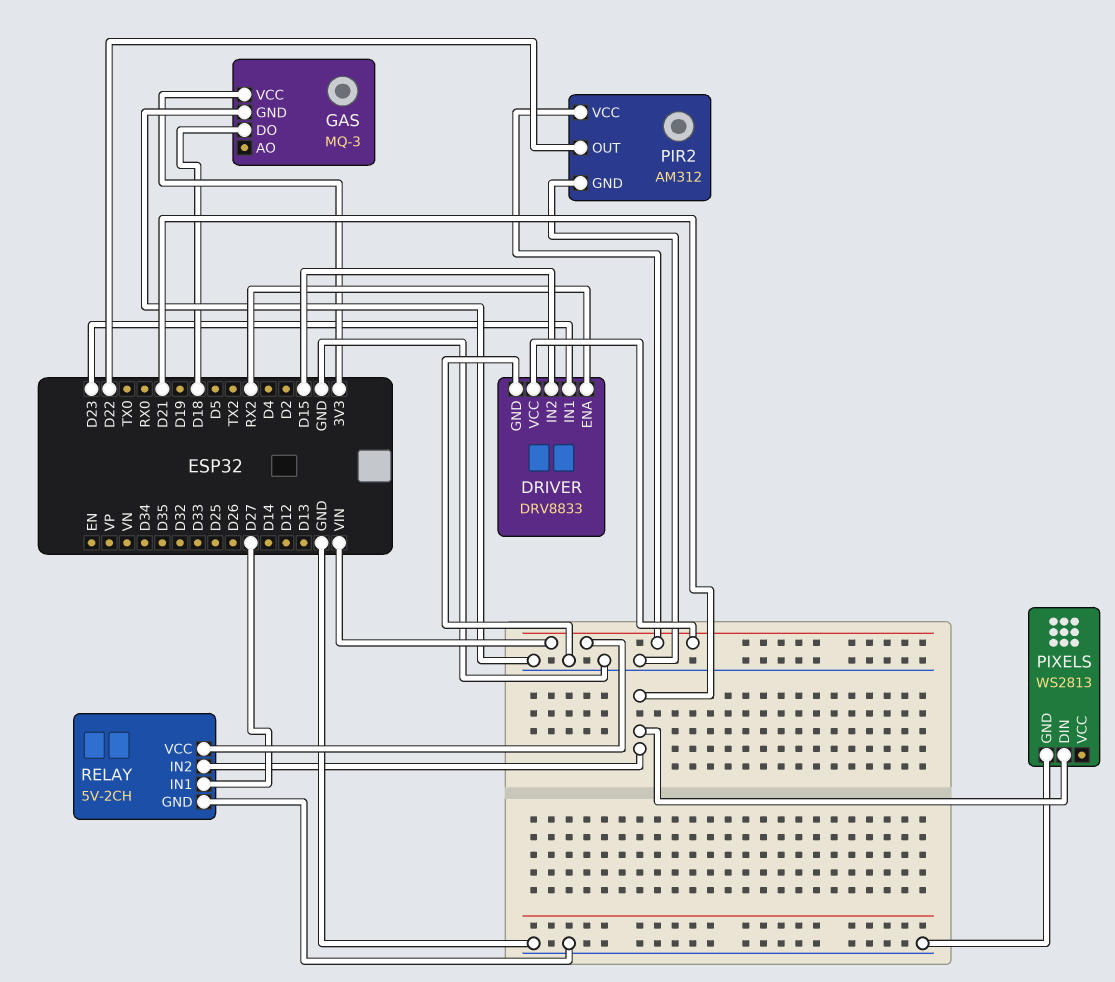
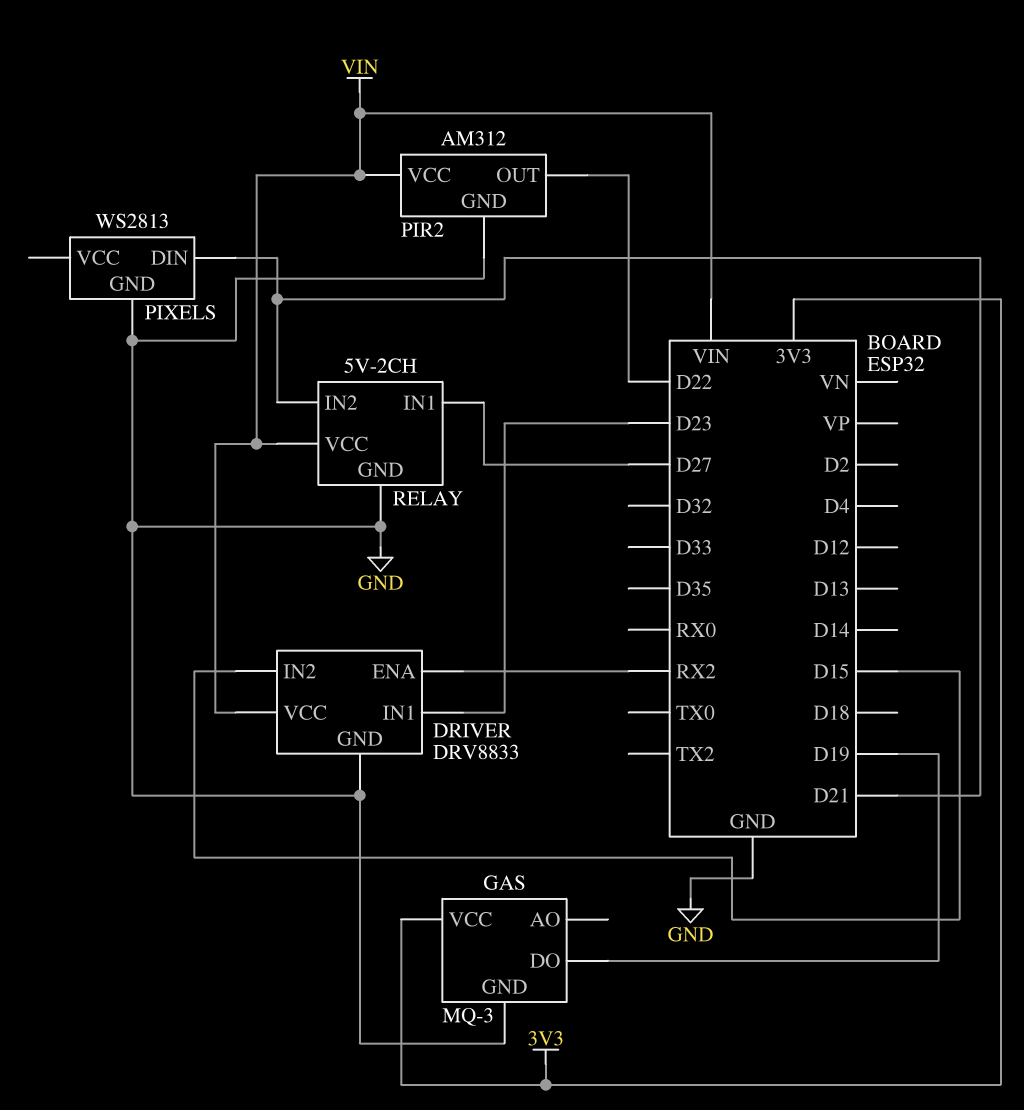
GAS pin DO: D18 -> D19

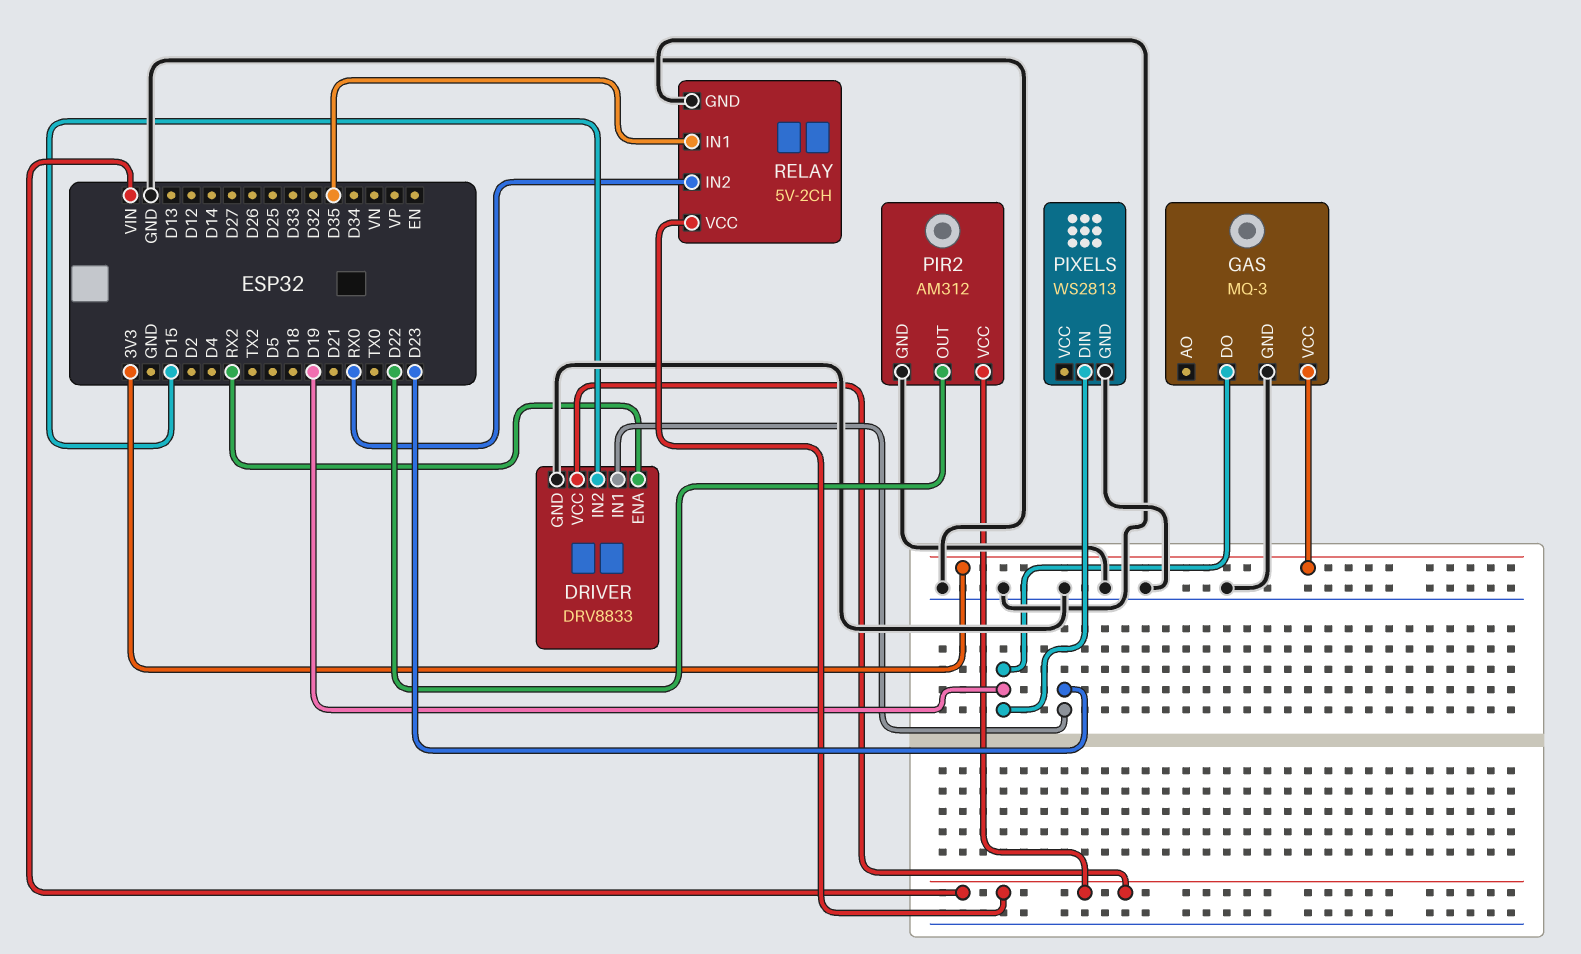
PIXELS pin DIN: D21 -> D19
RELAY pin IN1: D27 -> D35
RELAY pin IN2: D21 -> RX0

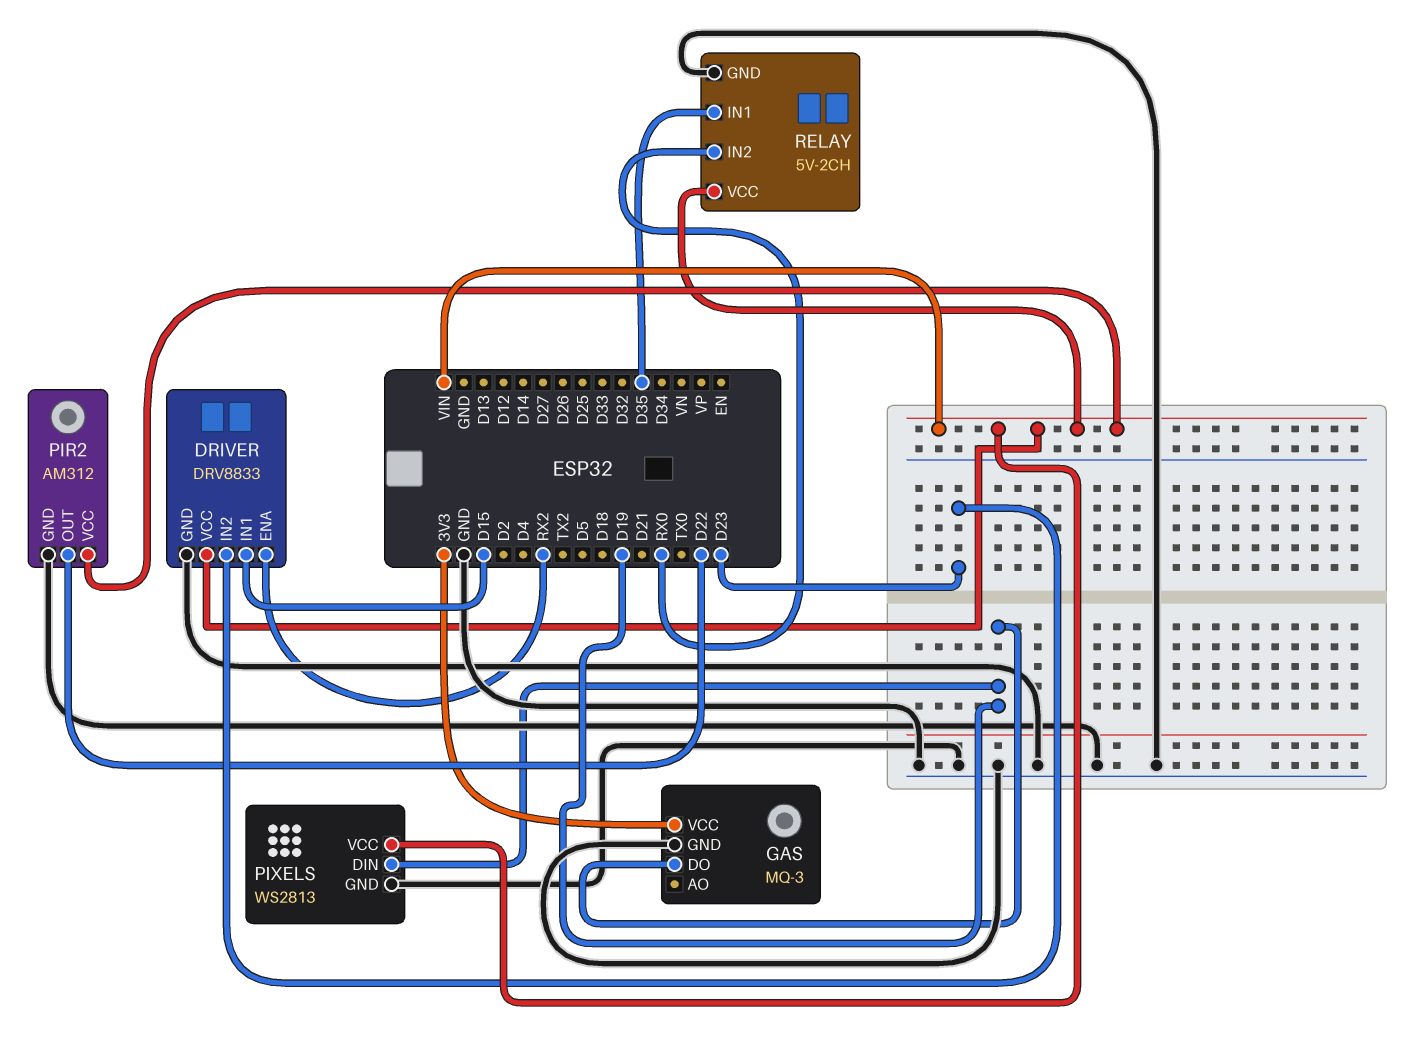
DRIVER pin IN1: D23 -> D15
DRIVER pin IN2: D15 -> D23
PIXELS pin VCC: none -> VIN

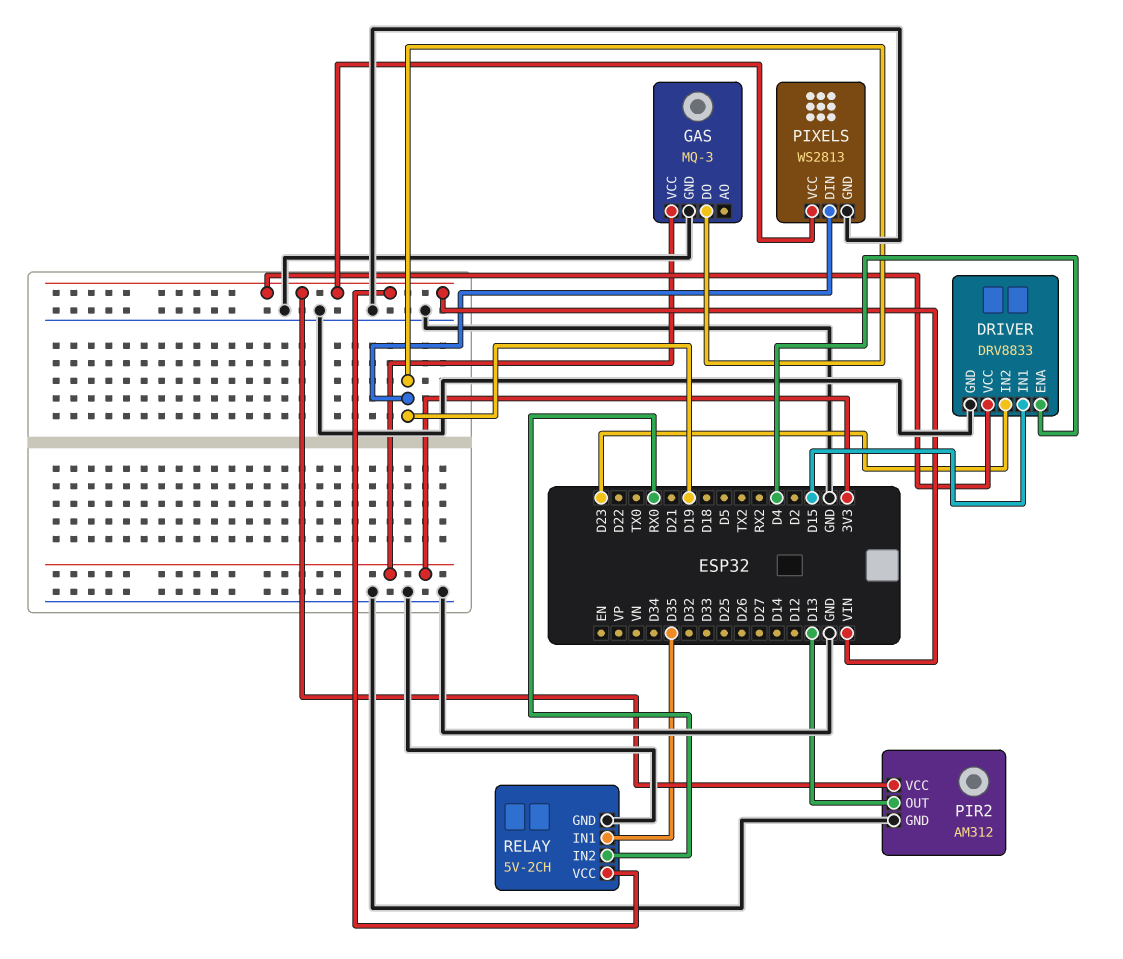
DRIVER pin ENA: RX2 -> D4
PIR2 pin OUT: D22 -> D13

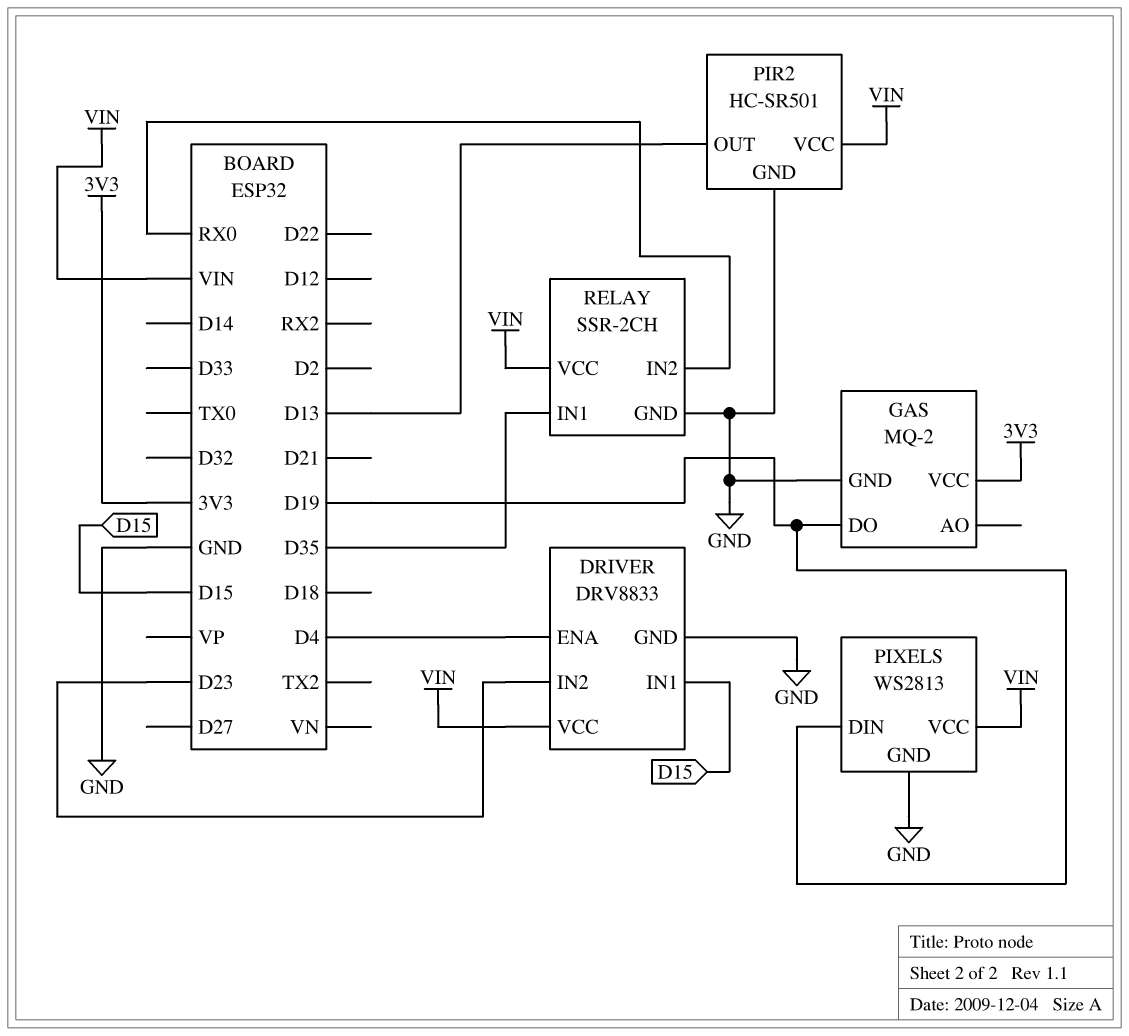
GAS: MQ-3 -> MQ-2
PIR2: AM312 -> HC-SR501
RELAY: 5V-2CH -> SSR-2CH

